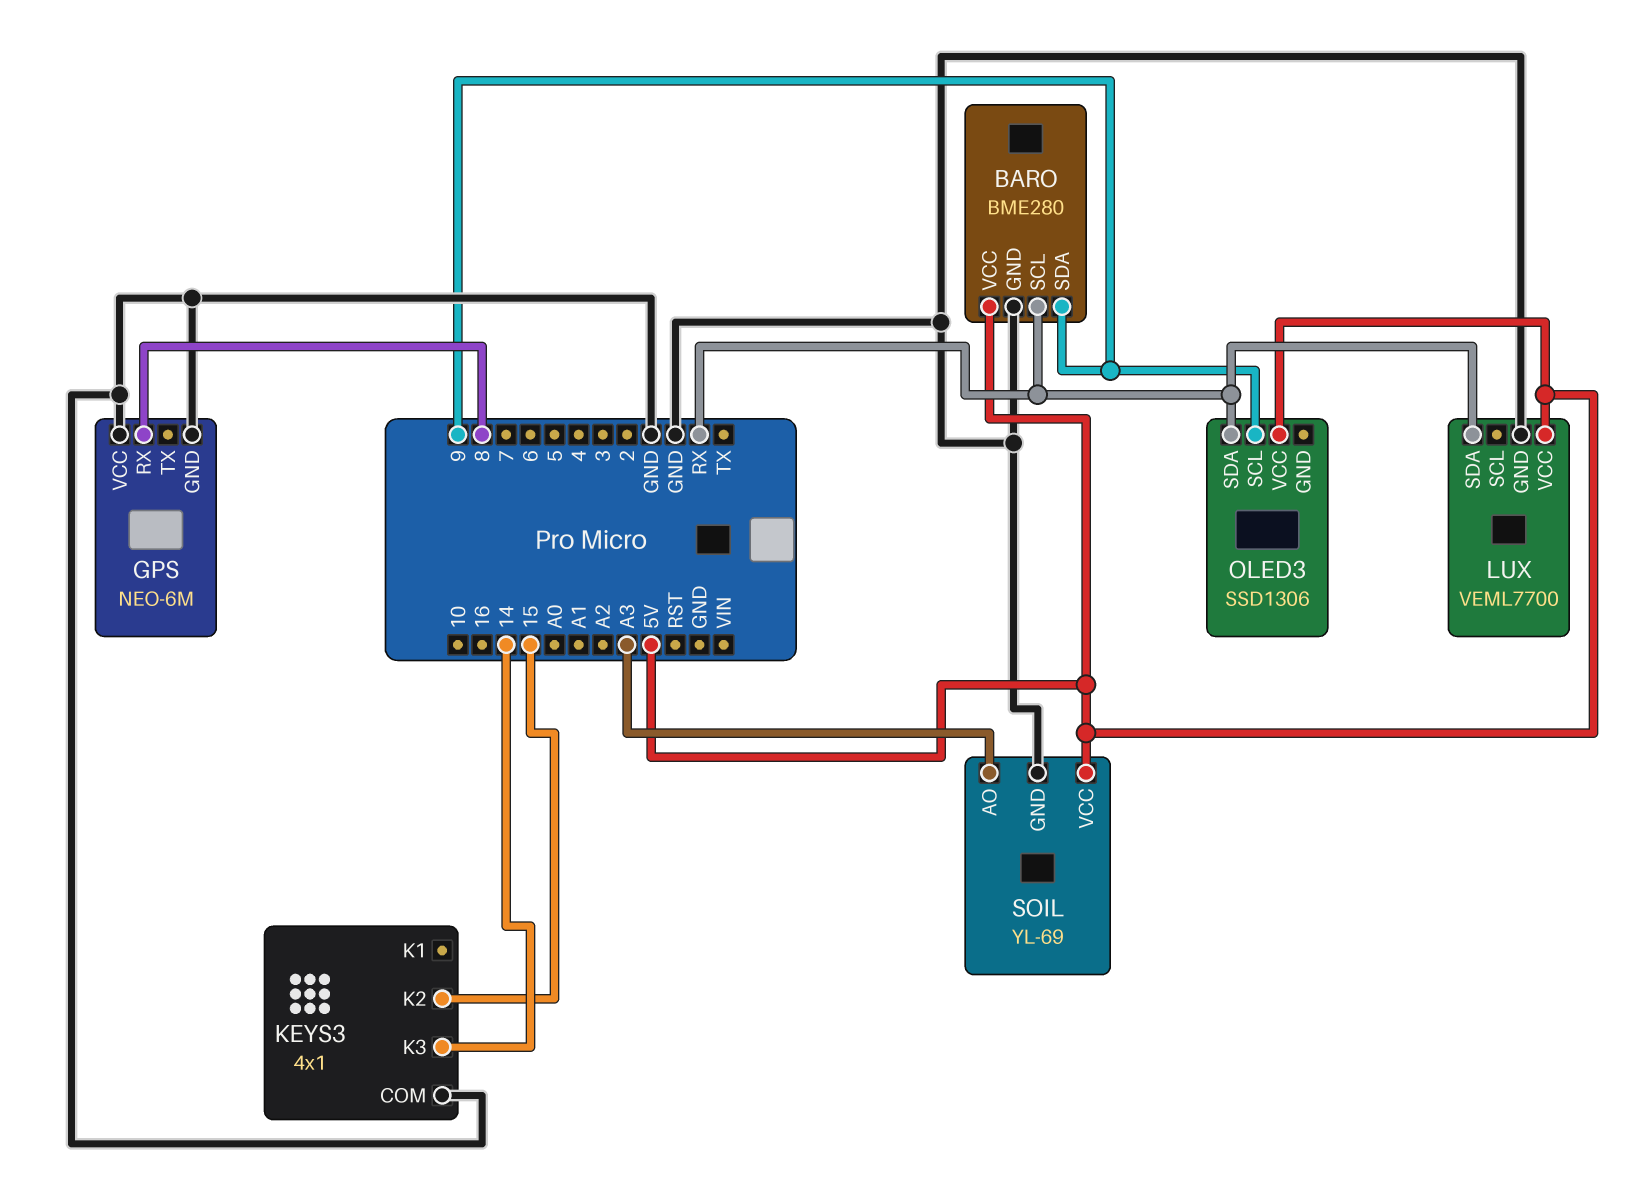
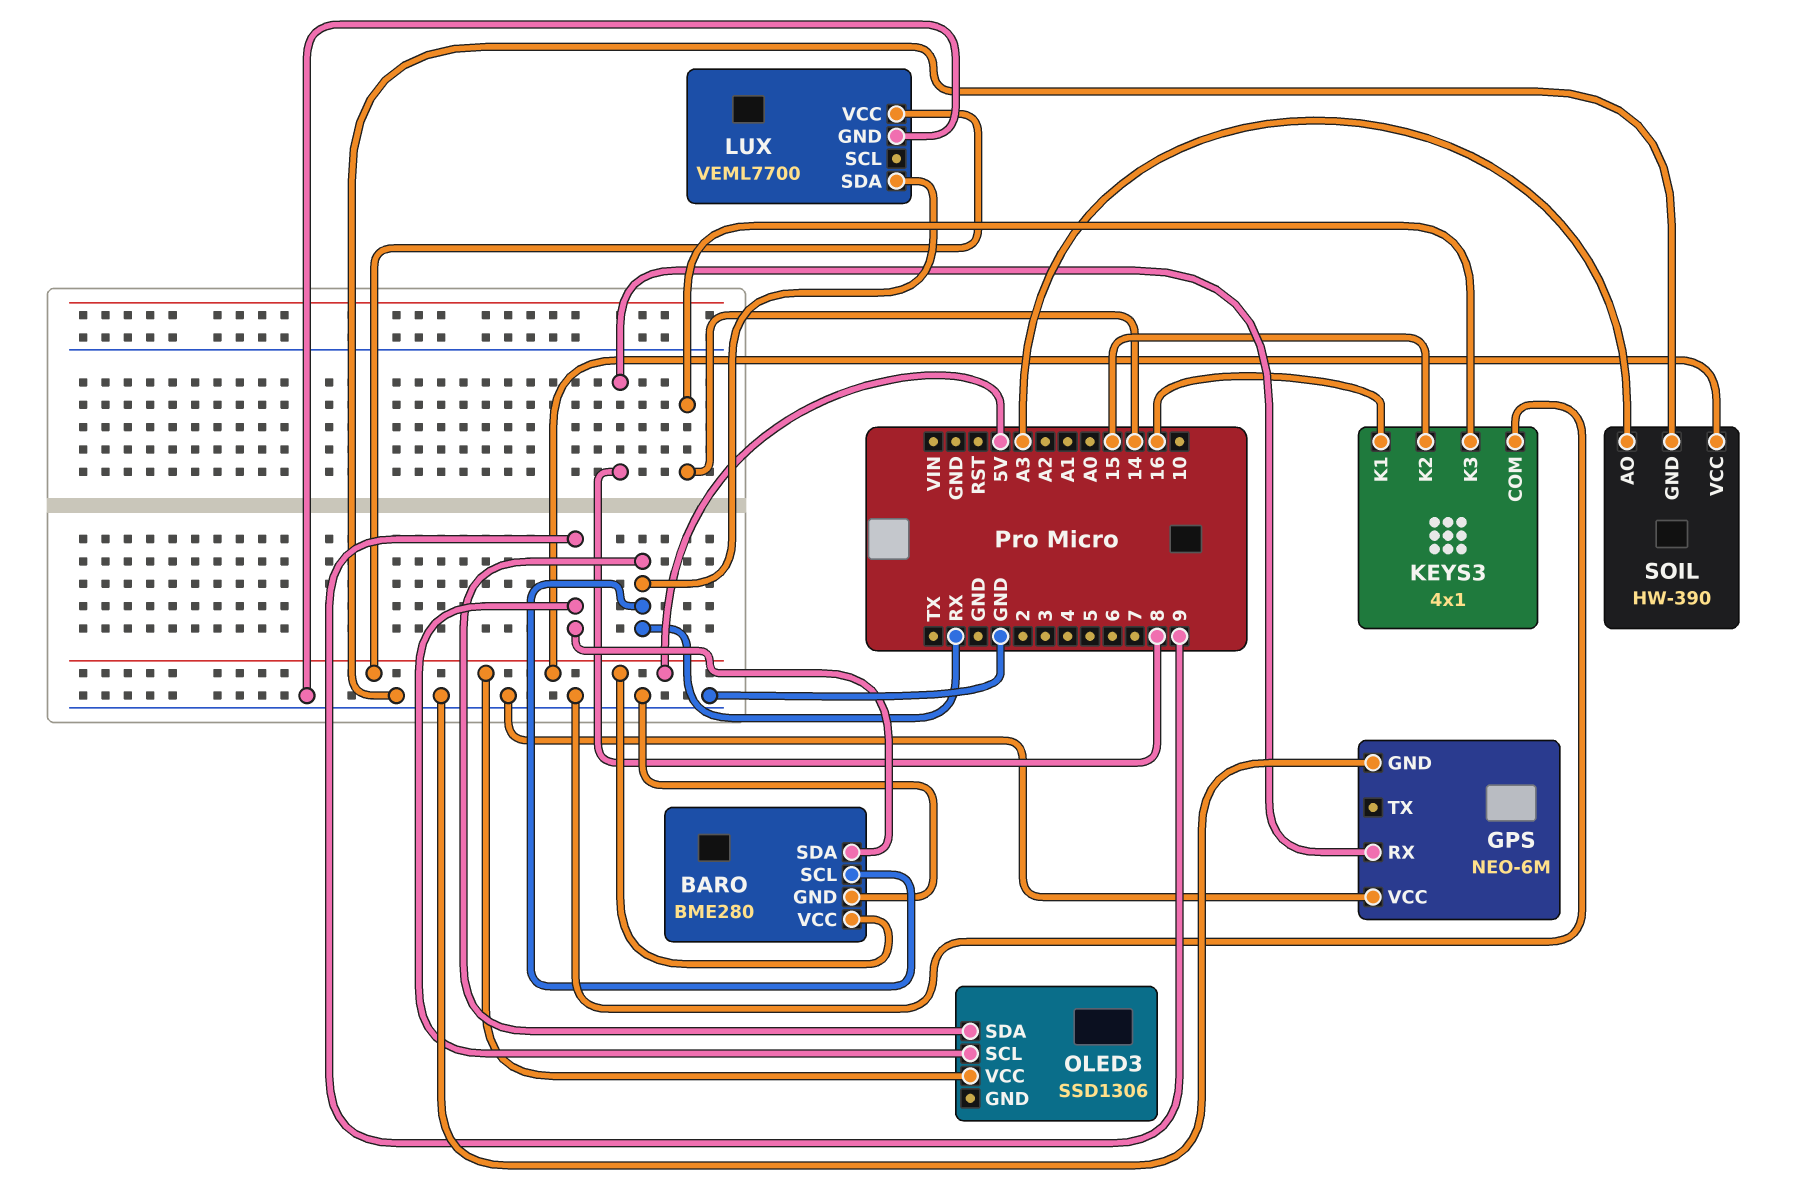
KEYS3 pin K1: none -> 16
SOIL: YL-69 -> HW-390

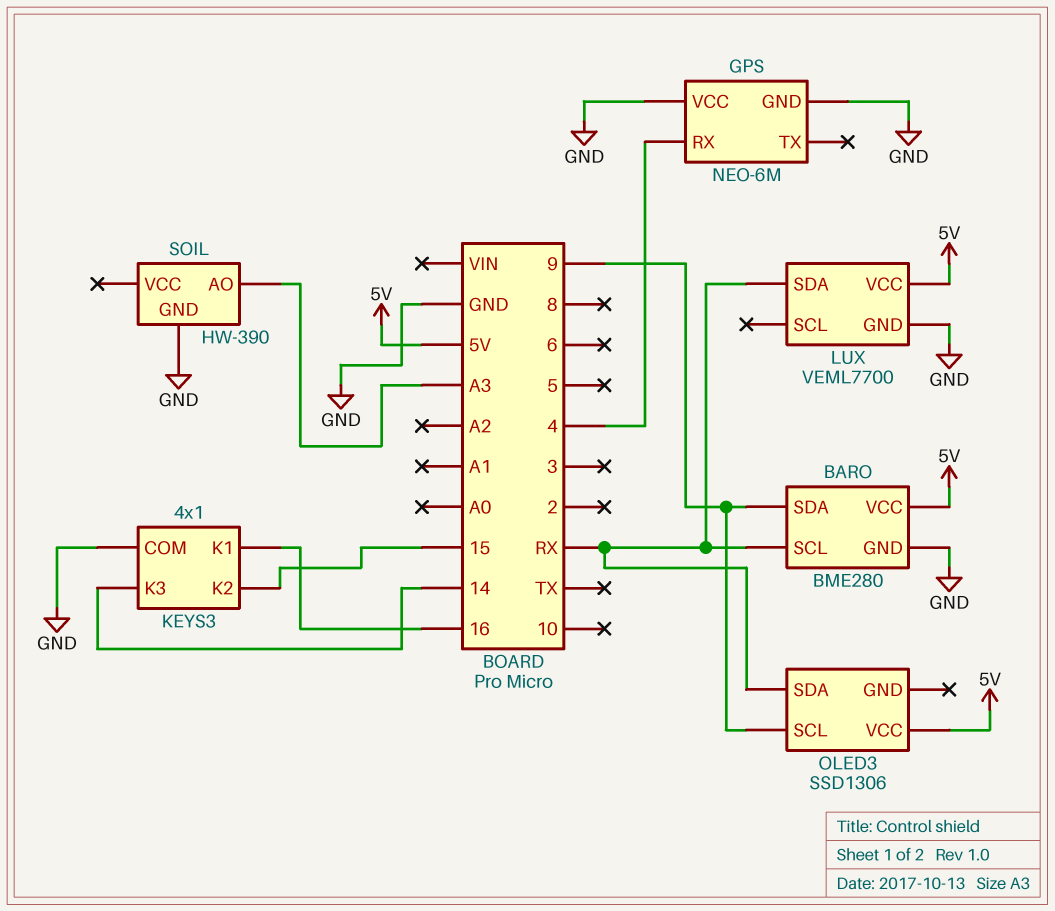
GPS pin RX: 8 -> 4
SOIL pin VCC: 5V -> none

